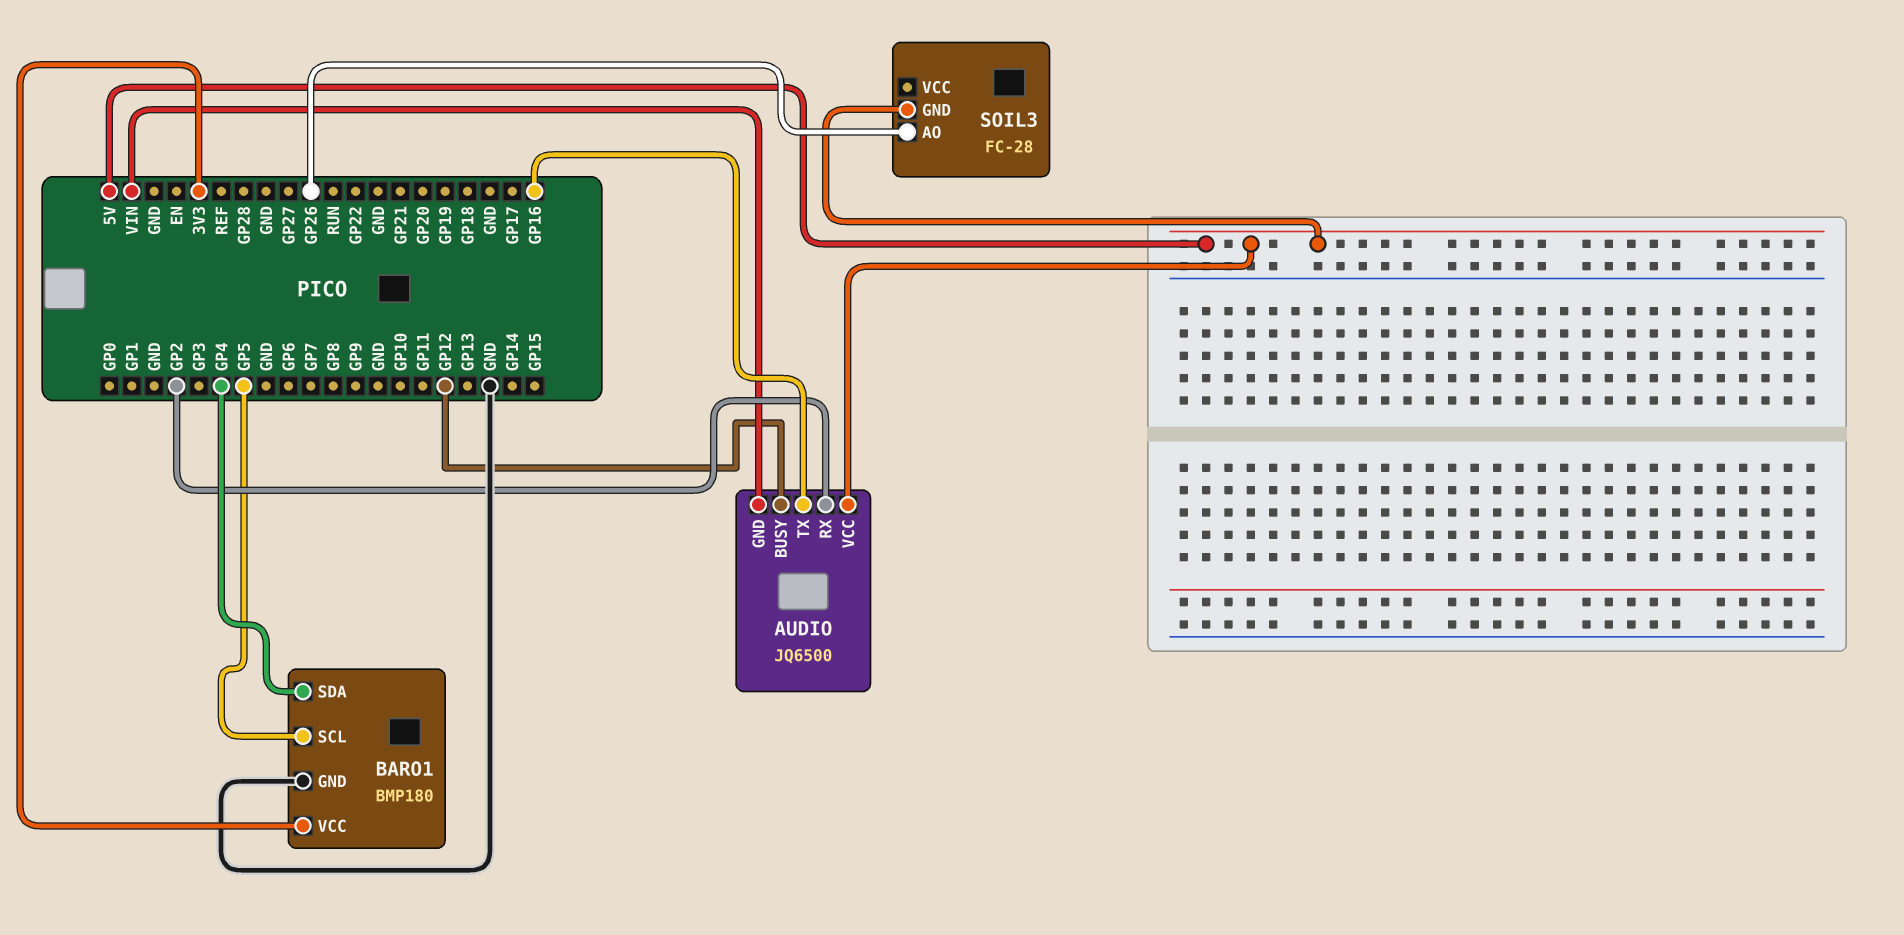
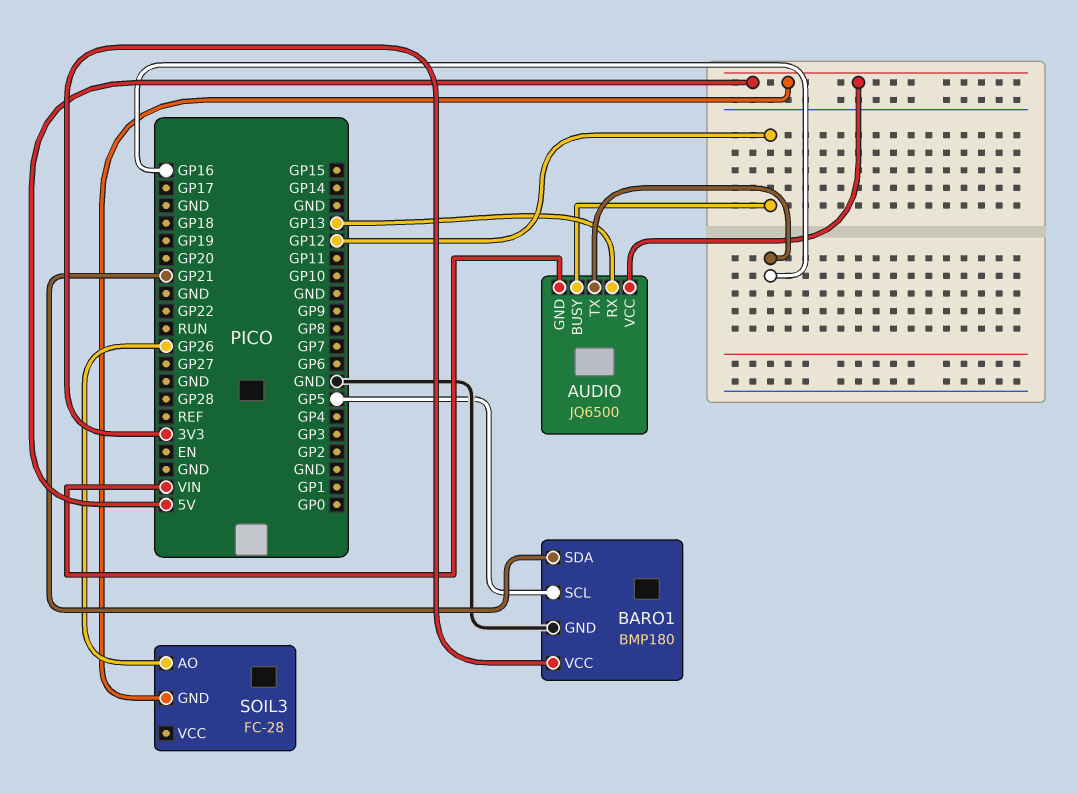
AUDIO pin RX: GP2 -> GP13
BARO1 pin SDA: GP4 -> GP21

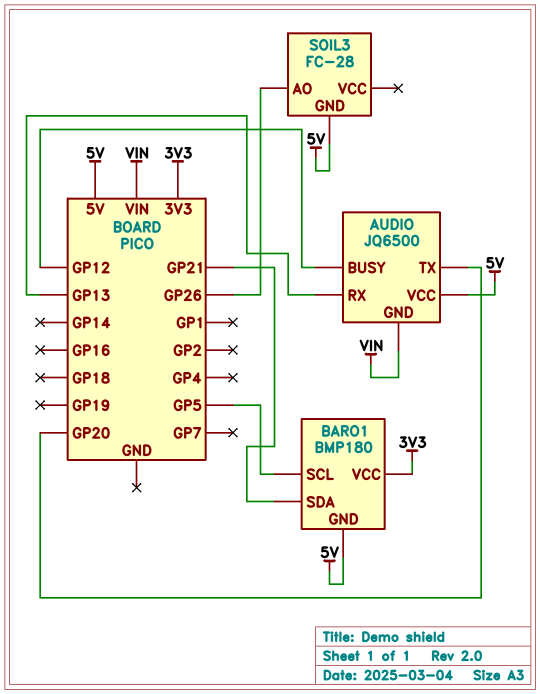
AUDIO pin TX: GP16 -> GP20
BARO1 pin GND: GND -> 5V

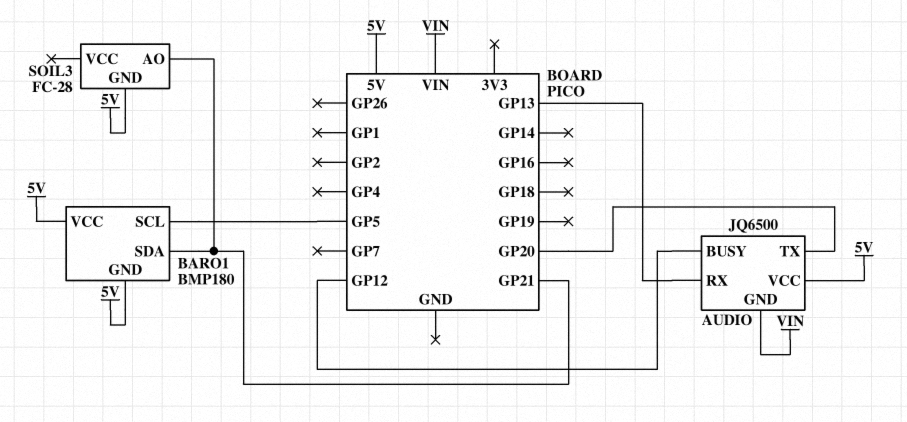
BARO1 pin VCC: 3V3 -> 5V
SOIL3 pin AO: GP26 -> GP21

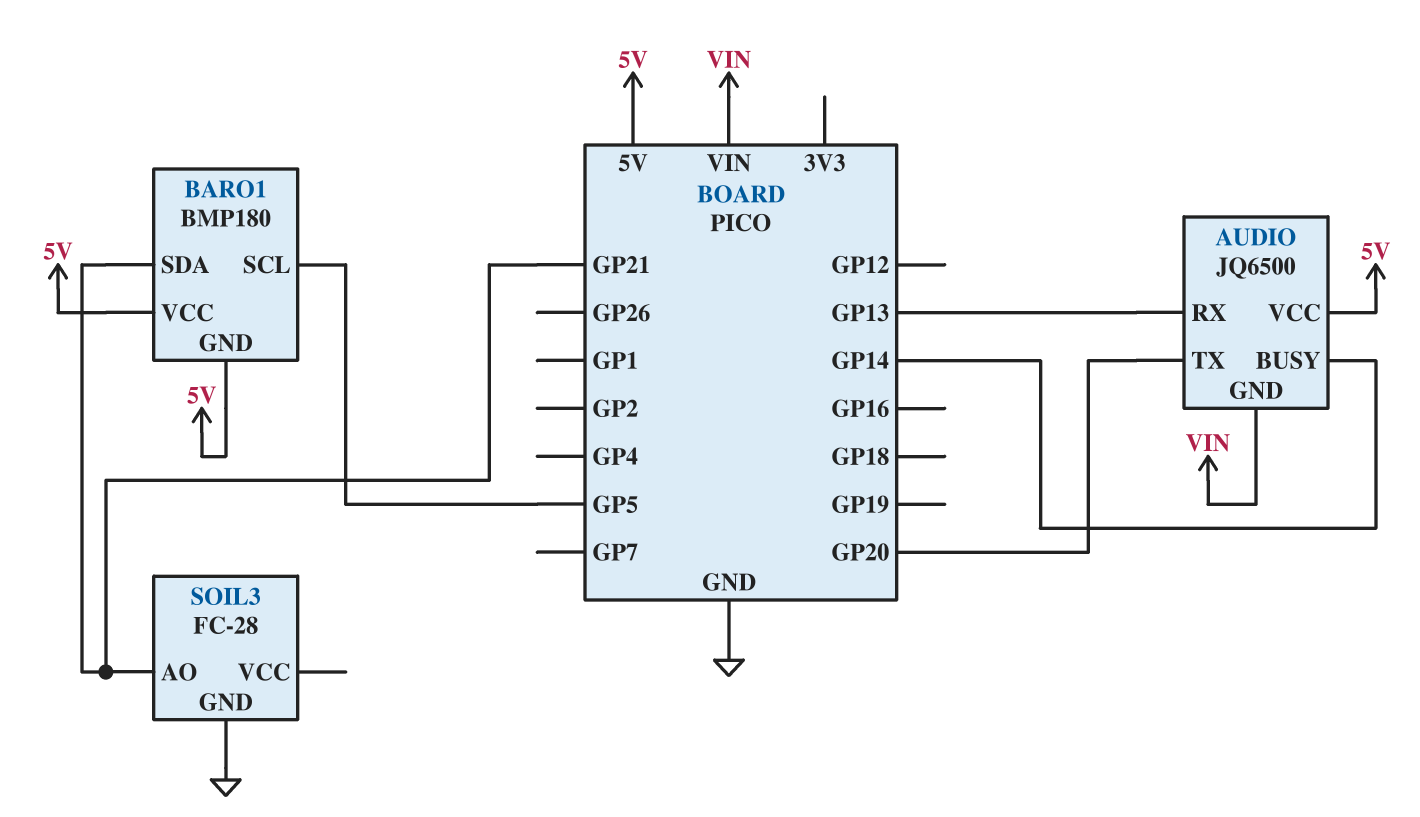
AUDIO pin BUSY: GP12 -> GP14
SOIL3 pin GND: 5V -> GND

